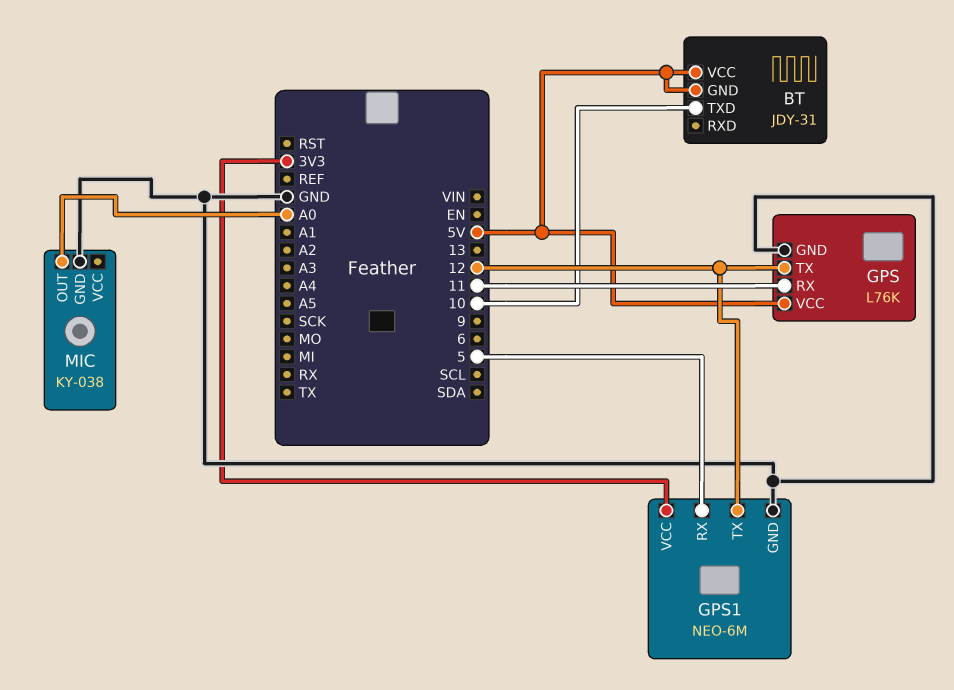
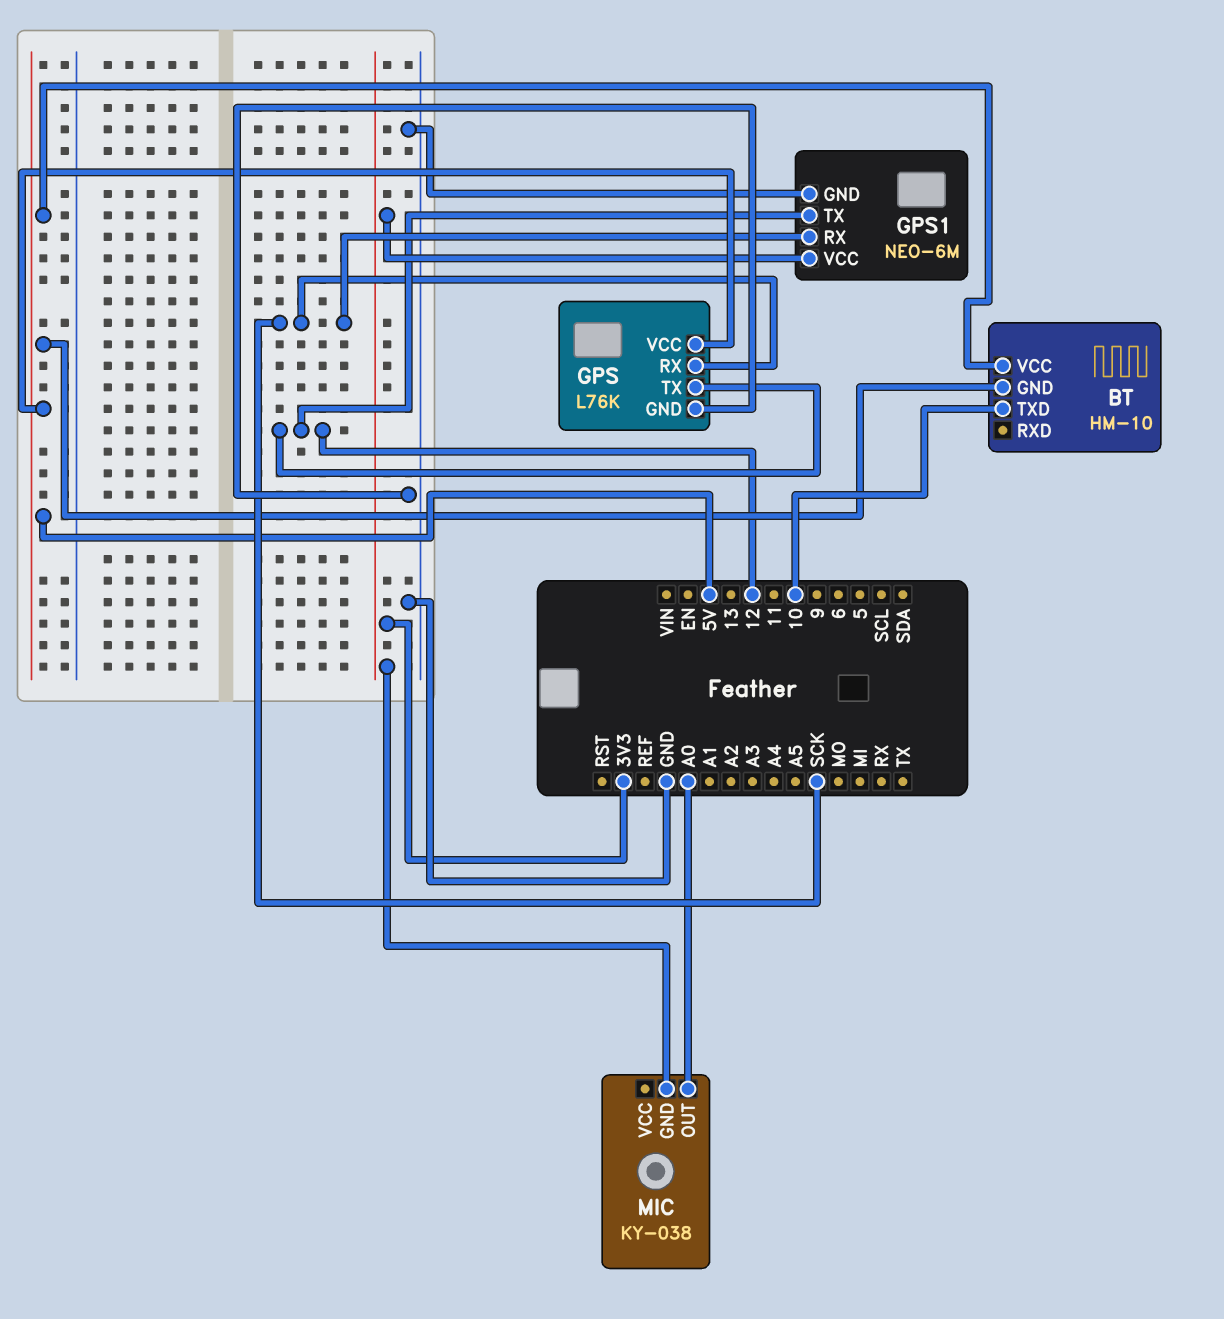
BT: JDY-31 -> HM-10
GPS pin RX: 11 -> SCK
GPS1 pin RX: 5 -> SCK
MIC pin GND: GND -> 3V3

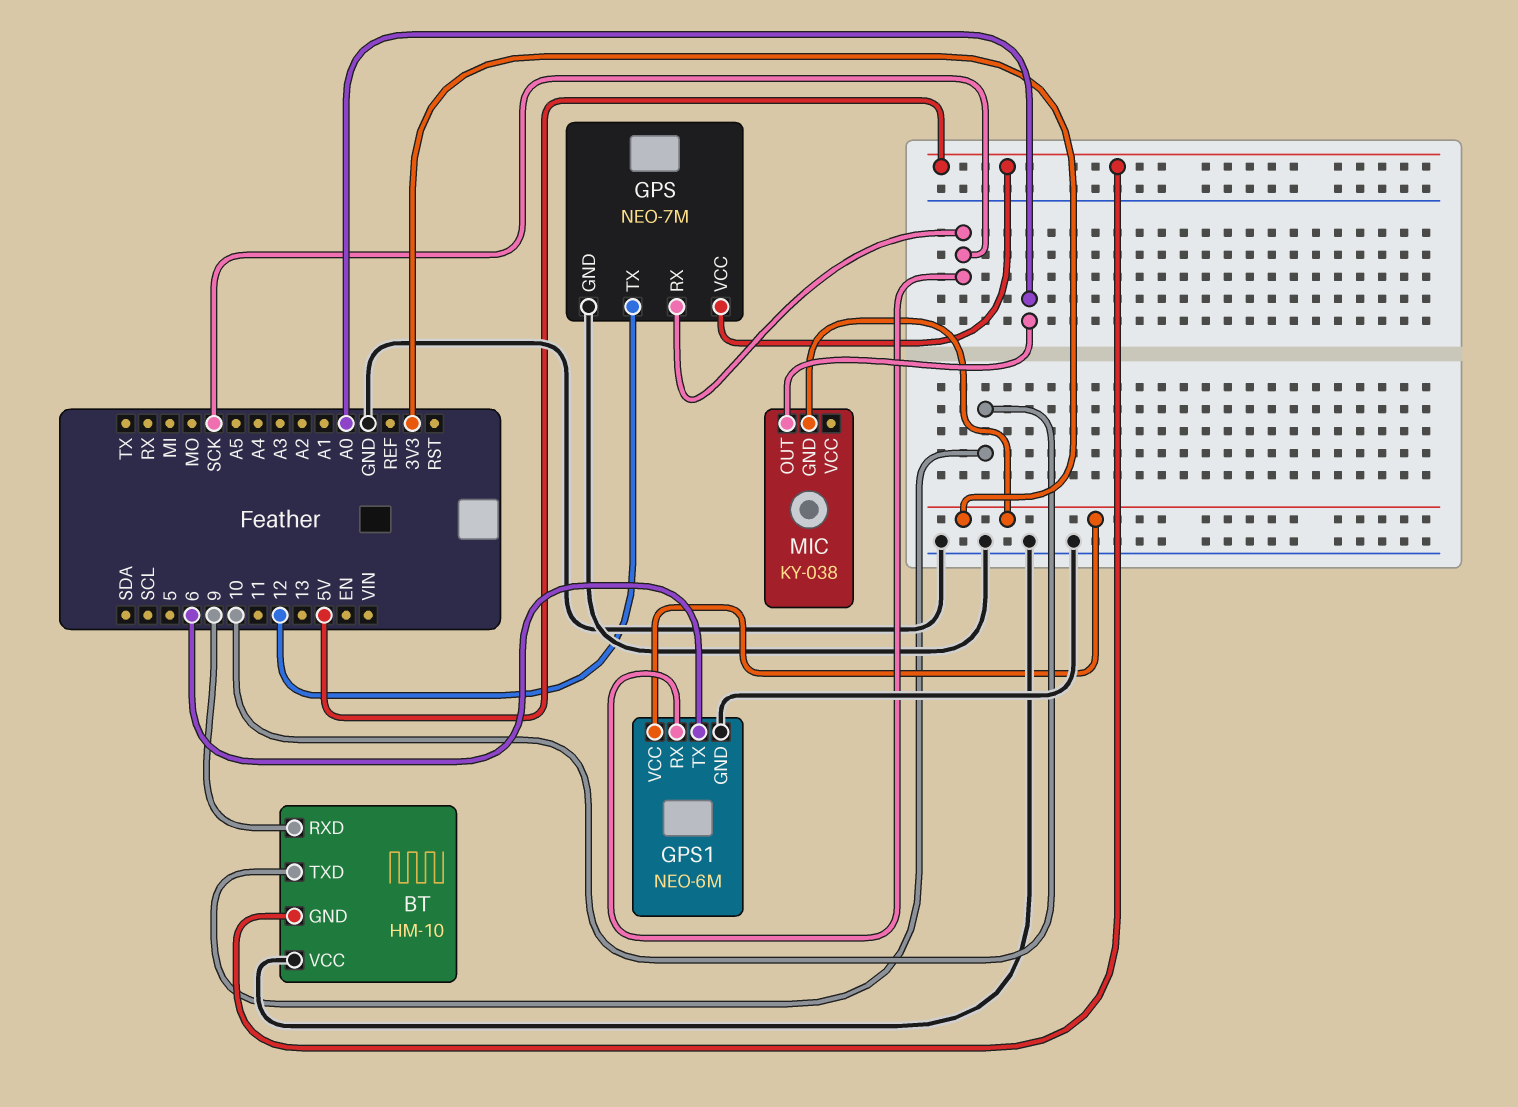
BT pin RXD: none -> 9
BT pin VCC: 5V -> GND
GPS: L76K -> NEO-7M
GPS1 pin TX: 12 -> 6

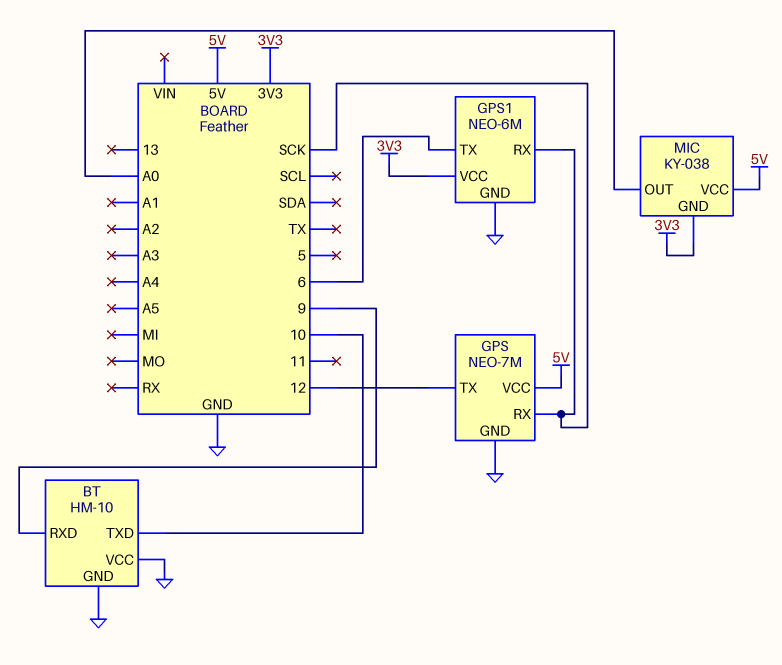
BT pin GND: 5V -> GND
MIC pin VCC: none -> 5V

